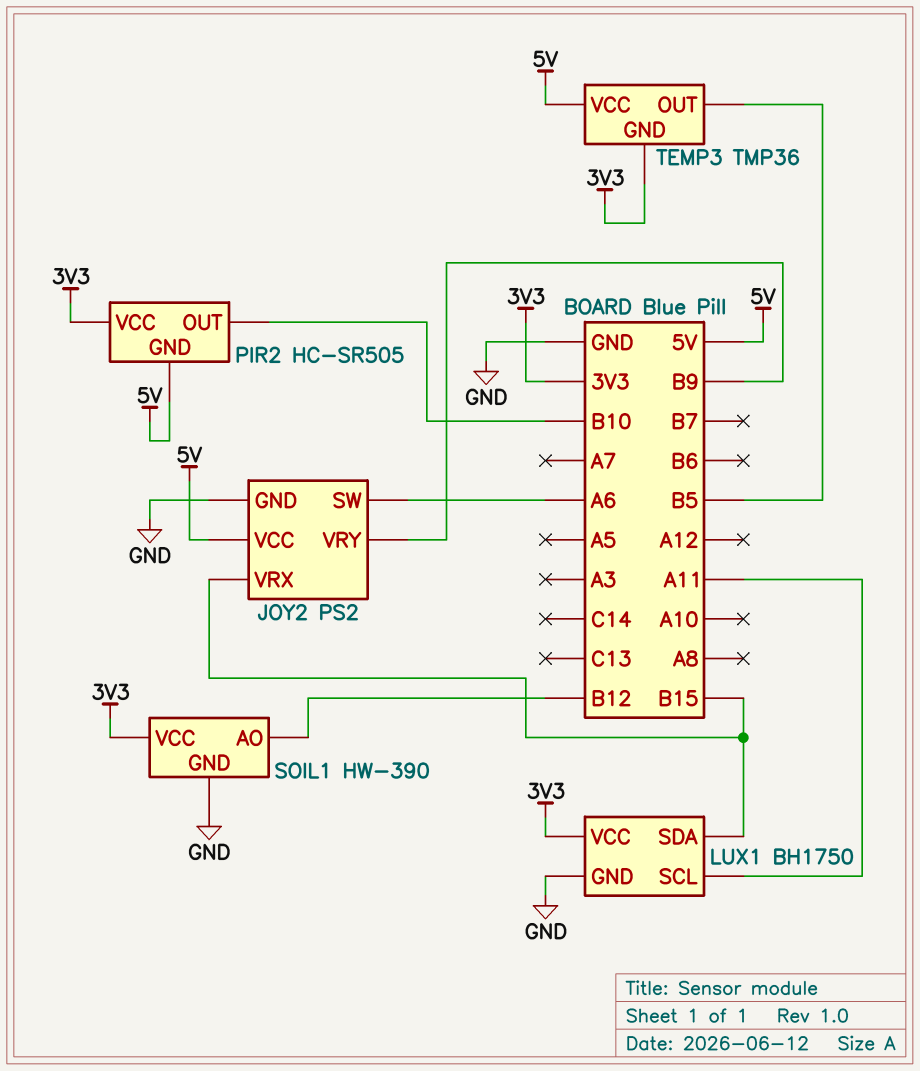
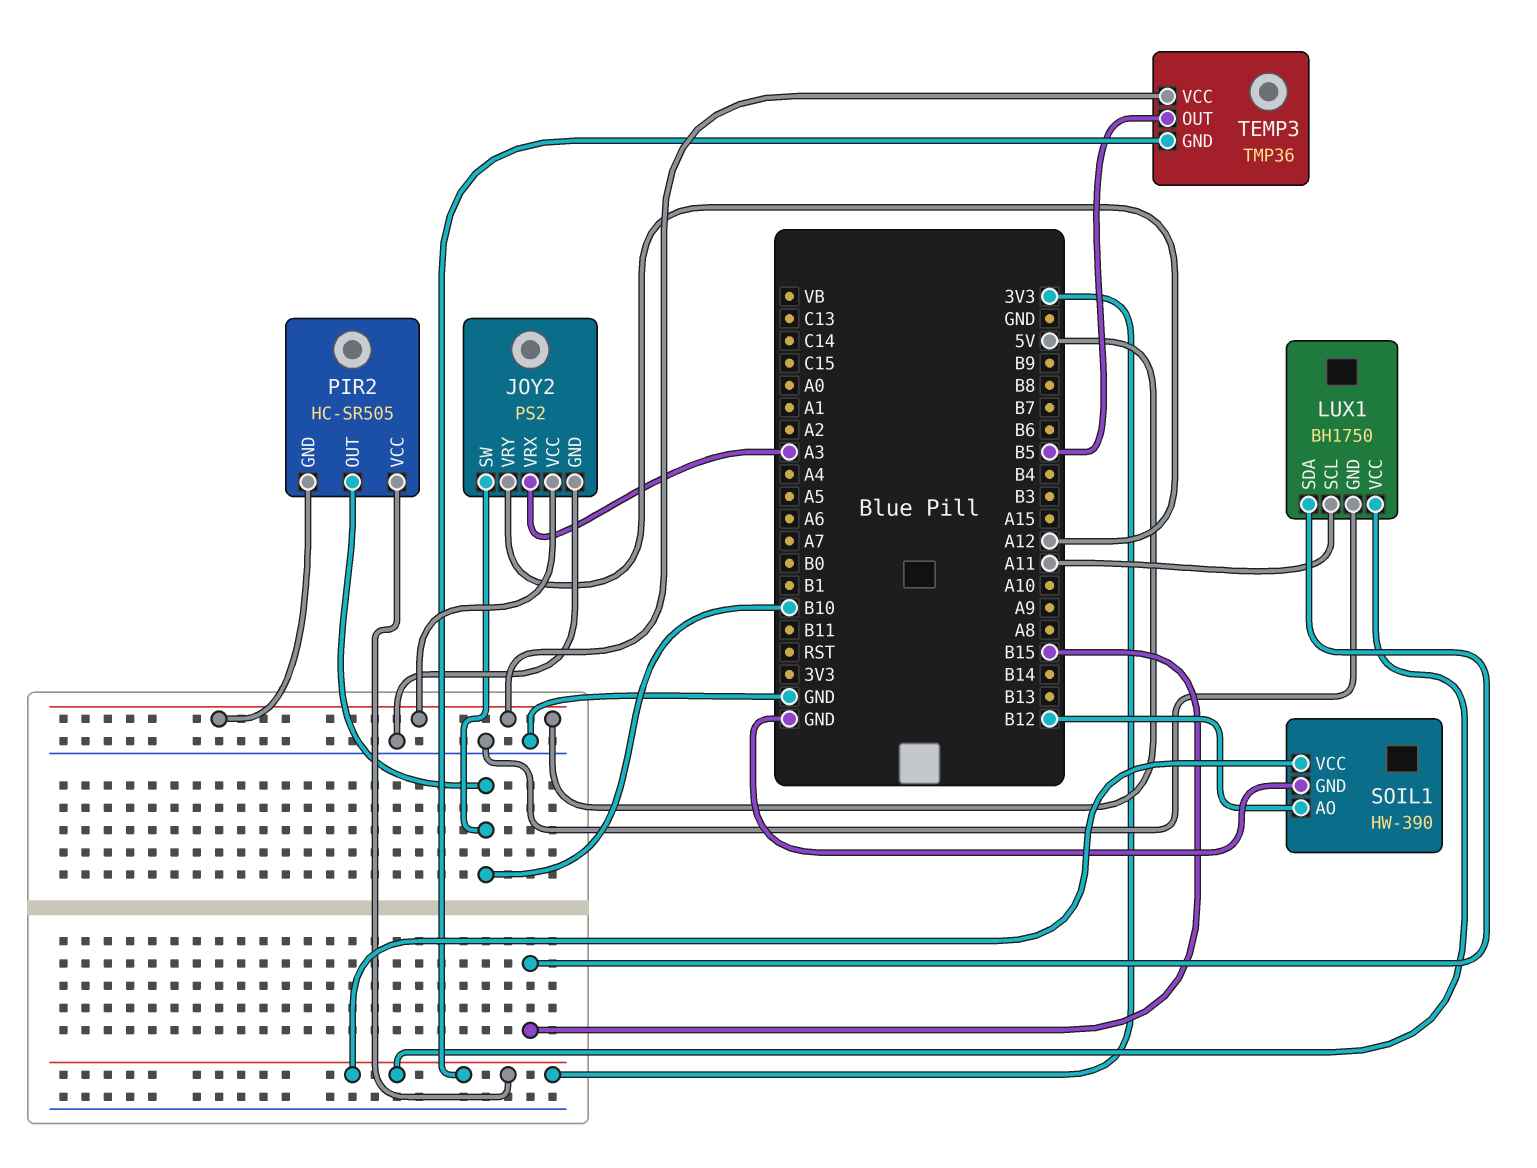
JOY2 pin SW: A6 -> B10
JOY2 pin VRX: B15 -> A3
JOY2 pin VRY: B9 -> A12

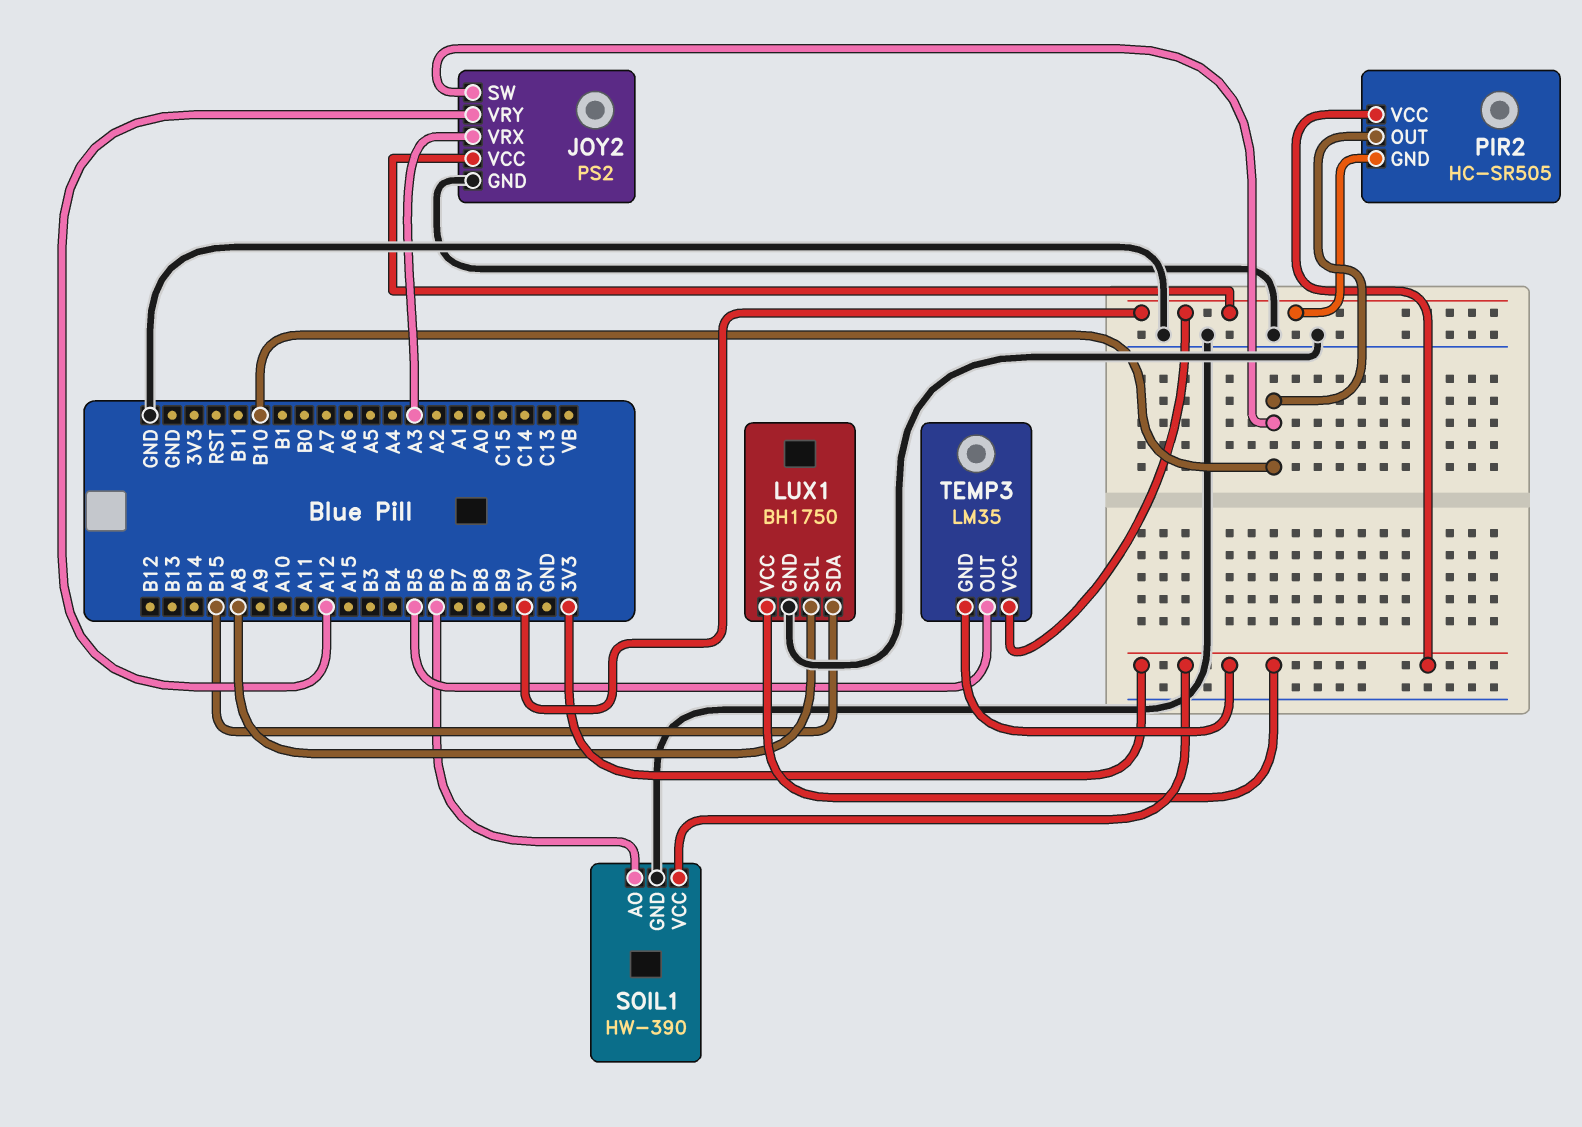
LUX1 pin SCL: A11 -> A8
SOIL1 pin AO: B12 -> B6
TEMP3: TMP36 -> LM35

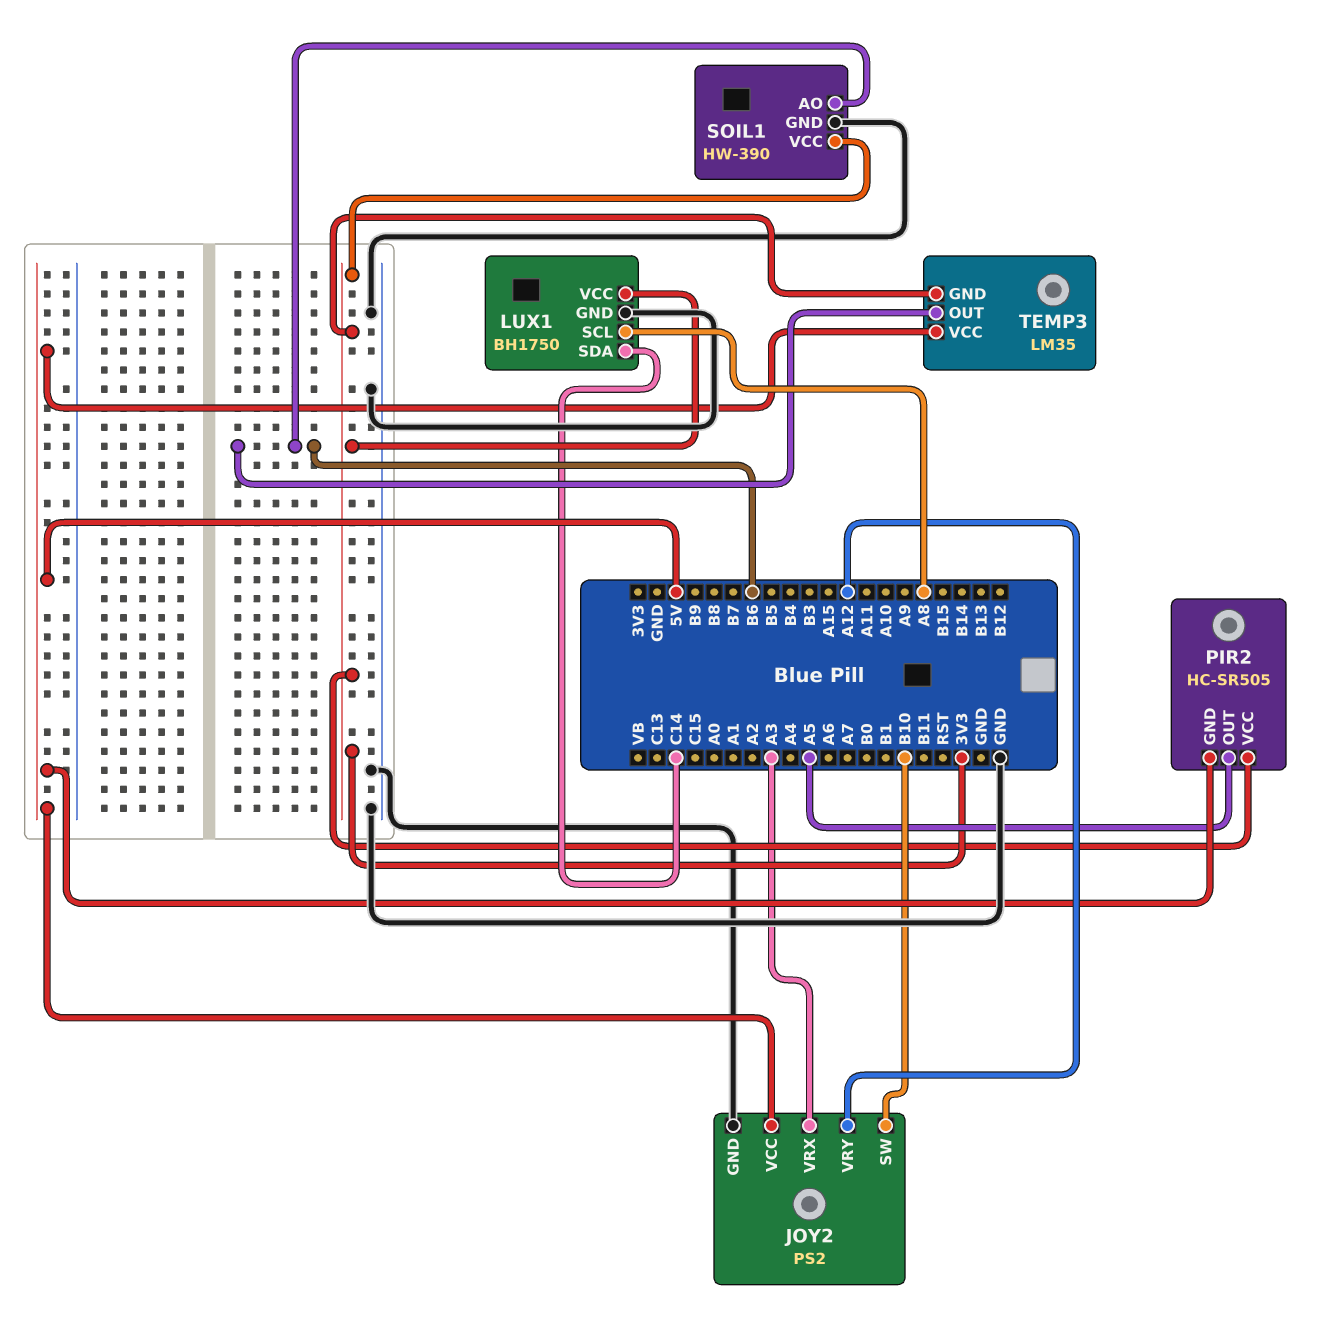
LUX1 pin SDA: B15 -> C14
PIR2 pin OUT: B10 -> A5
TEMP3 pin OUT: B5 -> B6

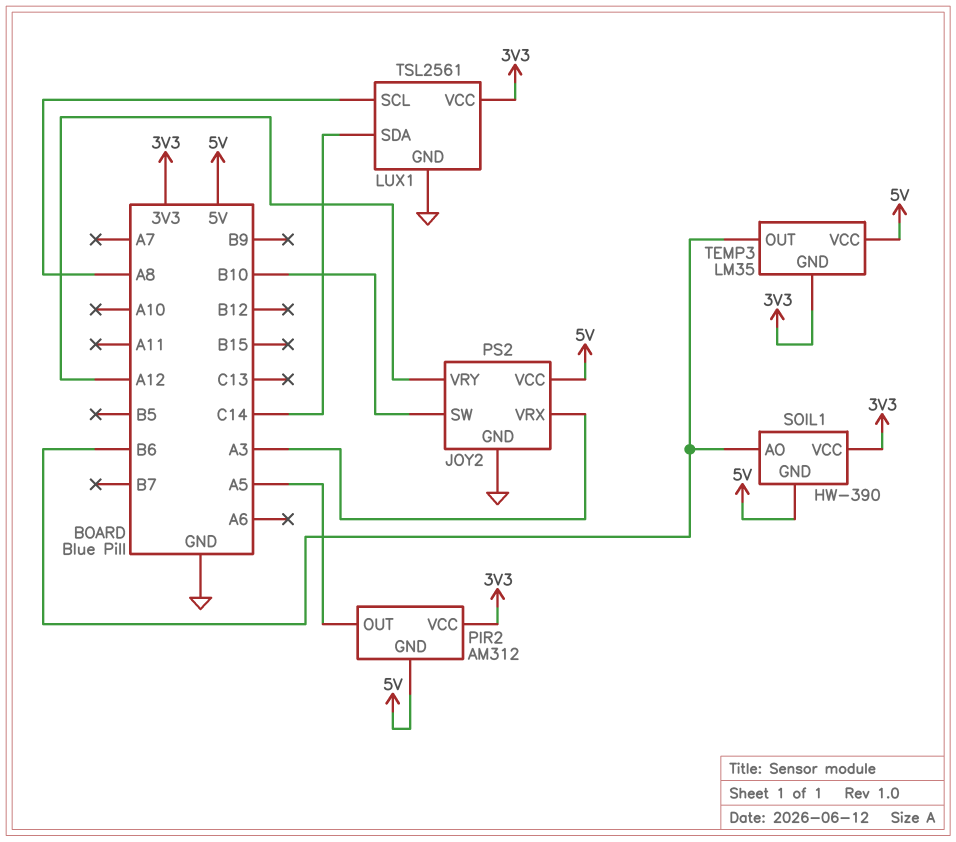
LUX1: BH1750 -> TSL2561
PIR2: HC-SR505 -> AM312
SOIL1 pin GND: GND -> 5V

